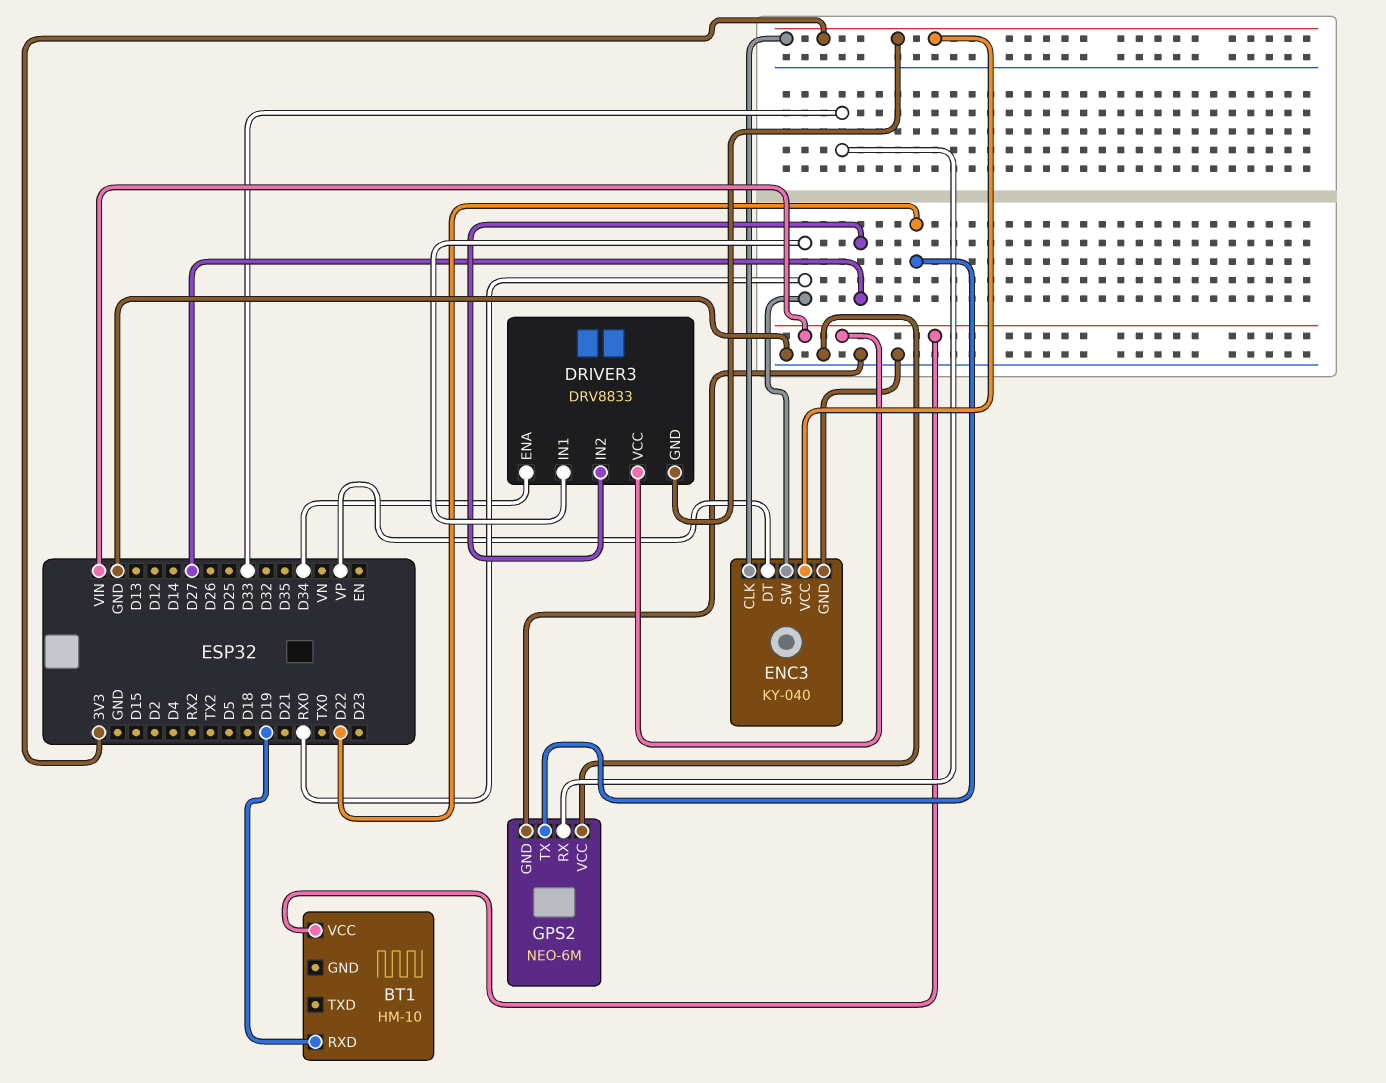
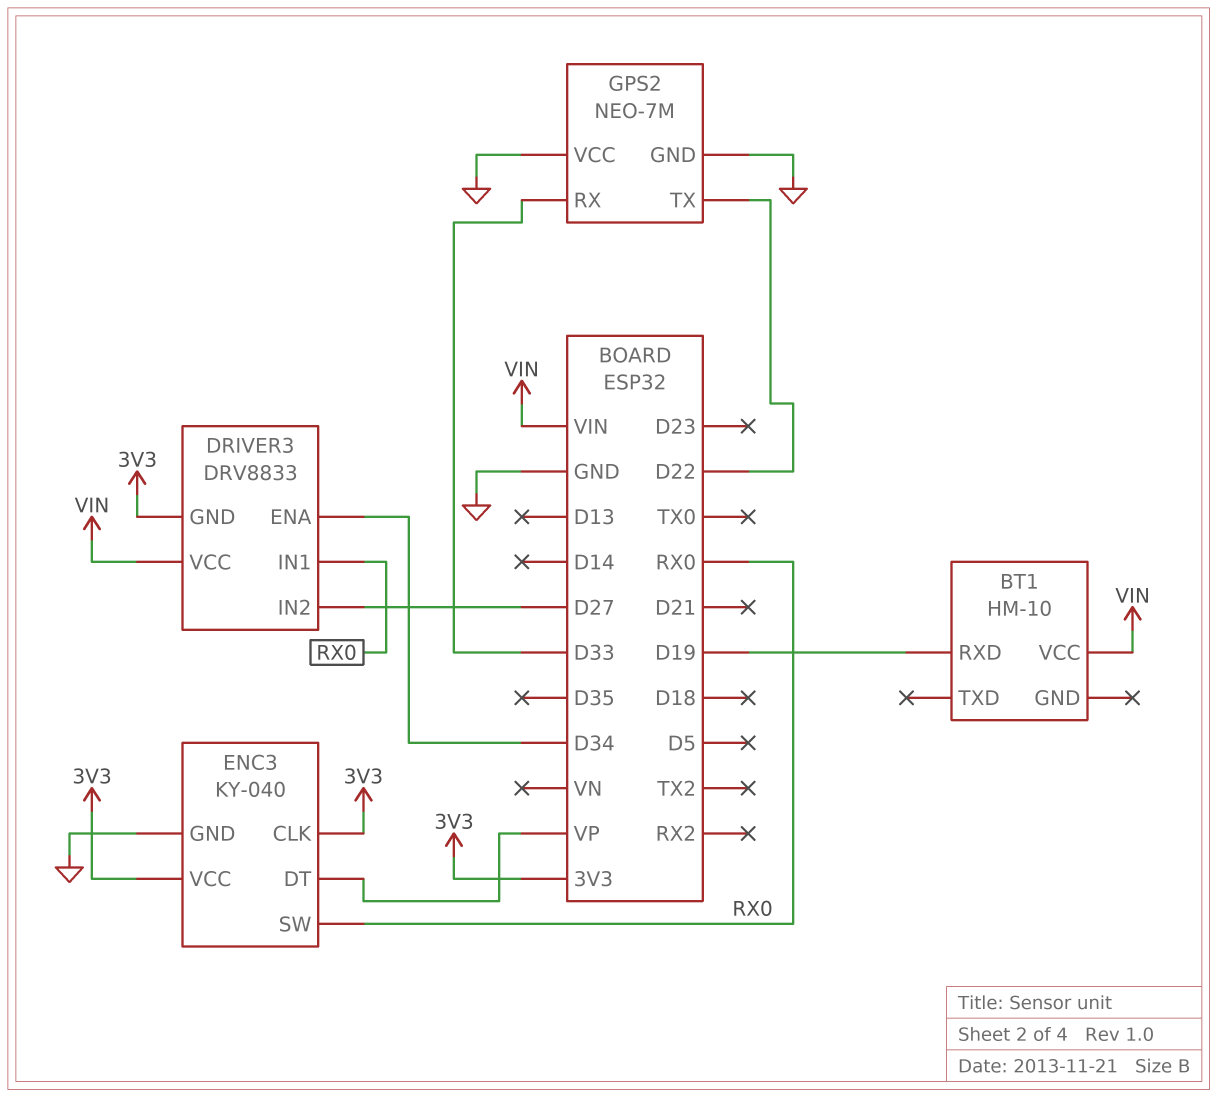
GPS2: NEO-6M -> NEO-7M

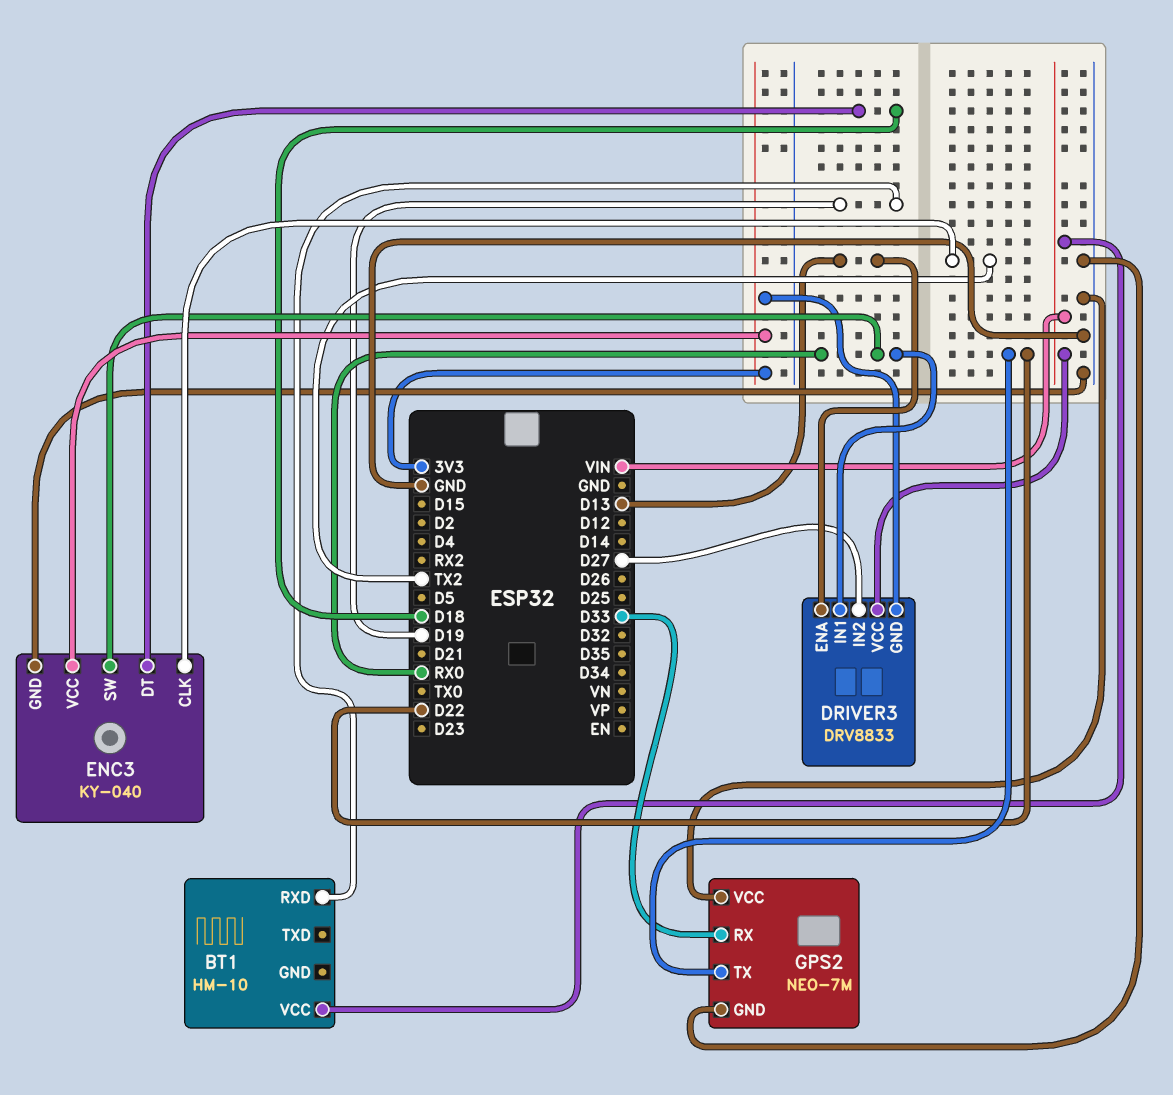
DRIVER3 pin ENA: D34 -> D13
ENC3 pin CLK: 3V3 -> TX2
ENC3 pin DT: VP -> D18

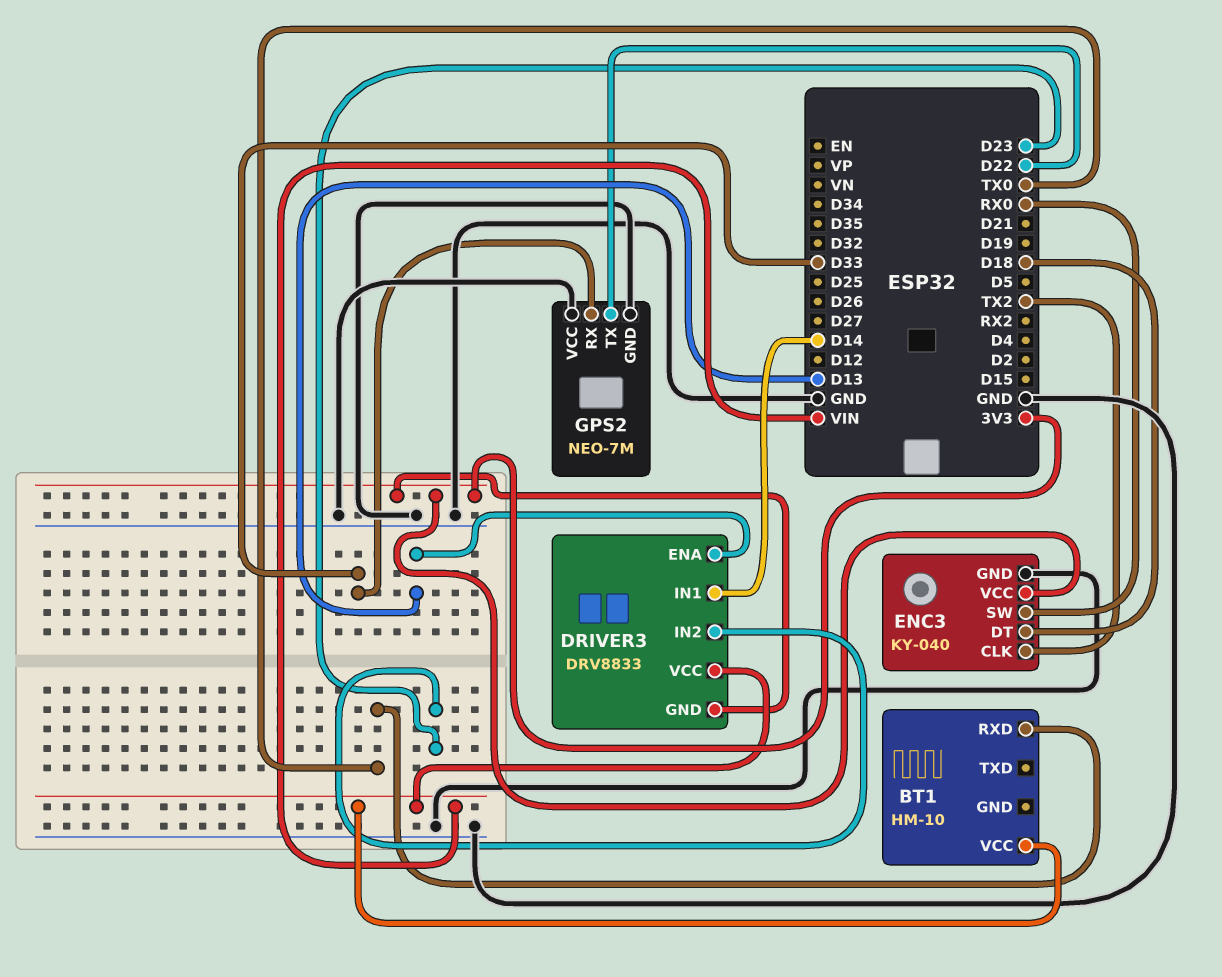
BT1 pin RXD: D19 -> TX0
DRIVER3 pin IN1: RX0 -> D14
DRIVER3 pin IN2: D27 -> D23

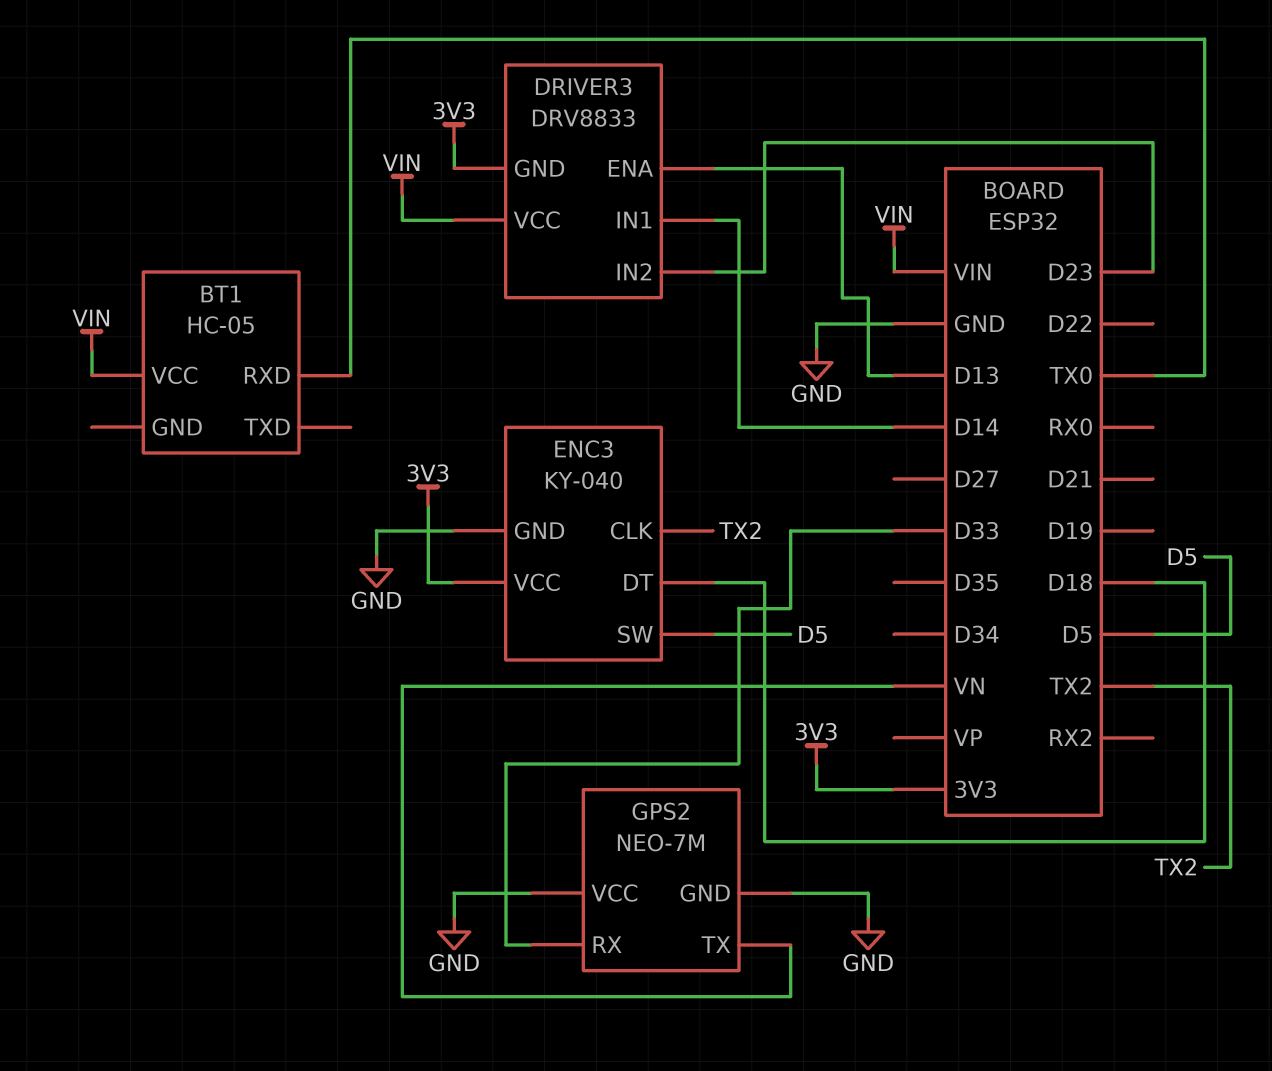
BT1: HM-10 -> HC-05
ENC3 pin SW: RX0 -> D5
GPS2 pin TX: D22 -> VN

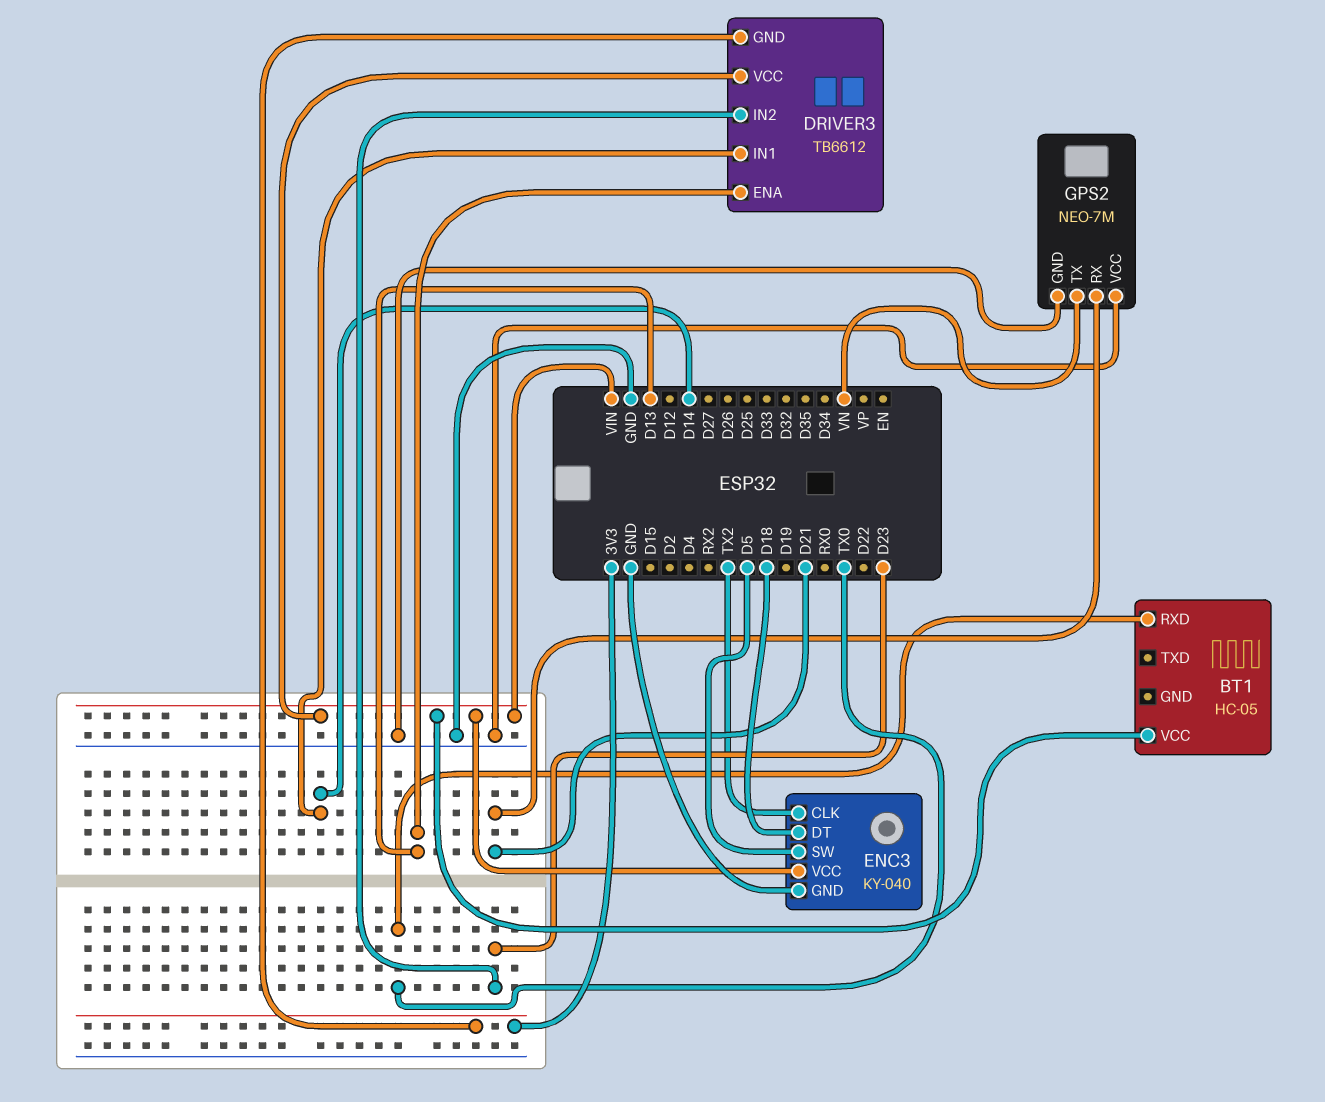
DRIVER3: DRV8833 -> TB6612
ENC3 pin VCC: 3V3 -> VIN
GPS2 pin RX: D33 -> D21

